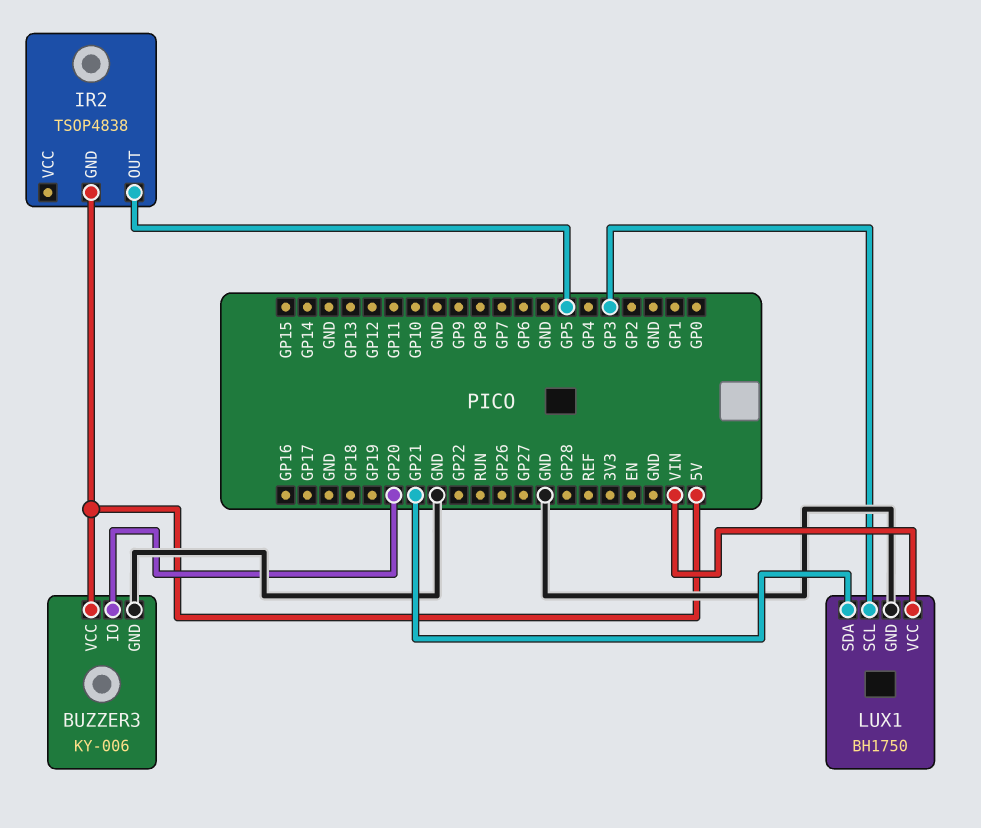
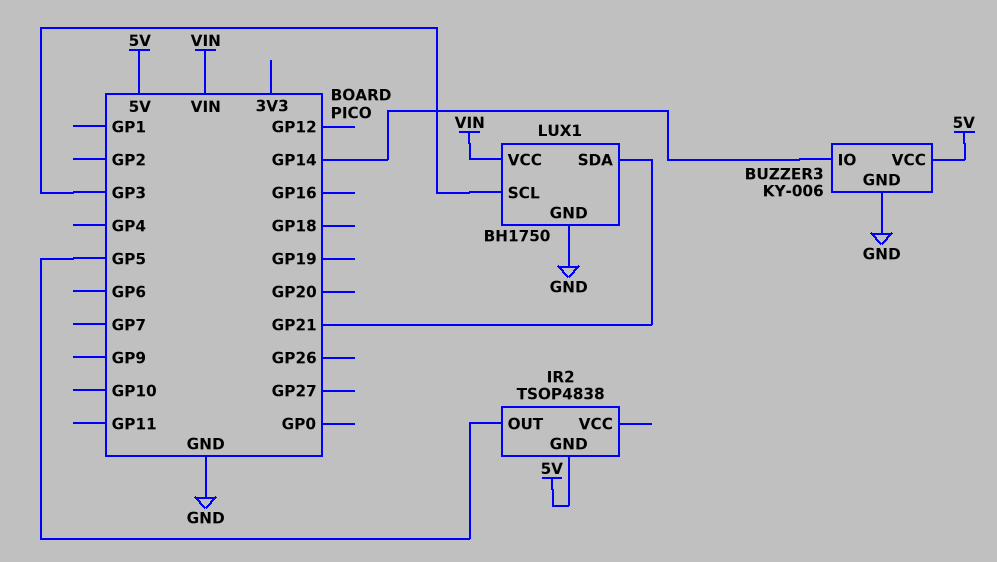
BUZZER3 pin IO: GP20 -> GP14

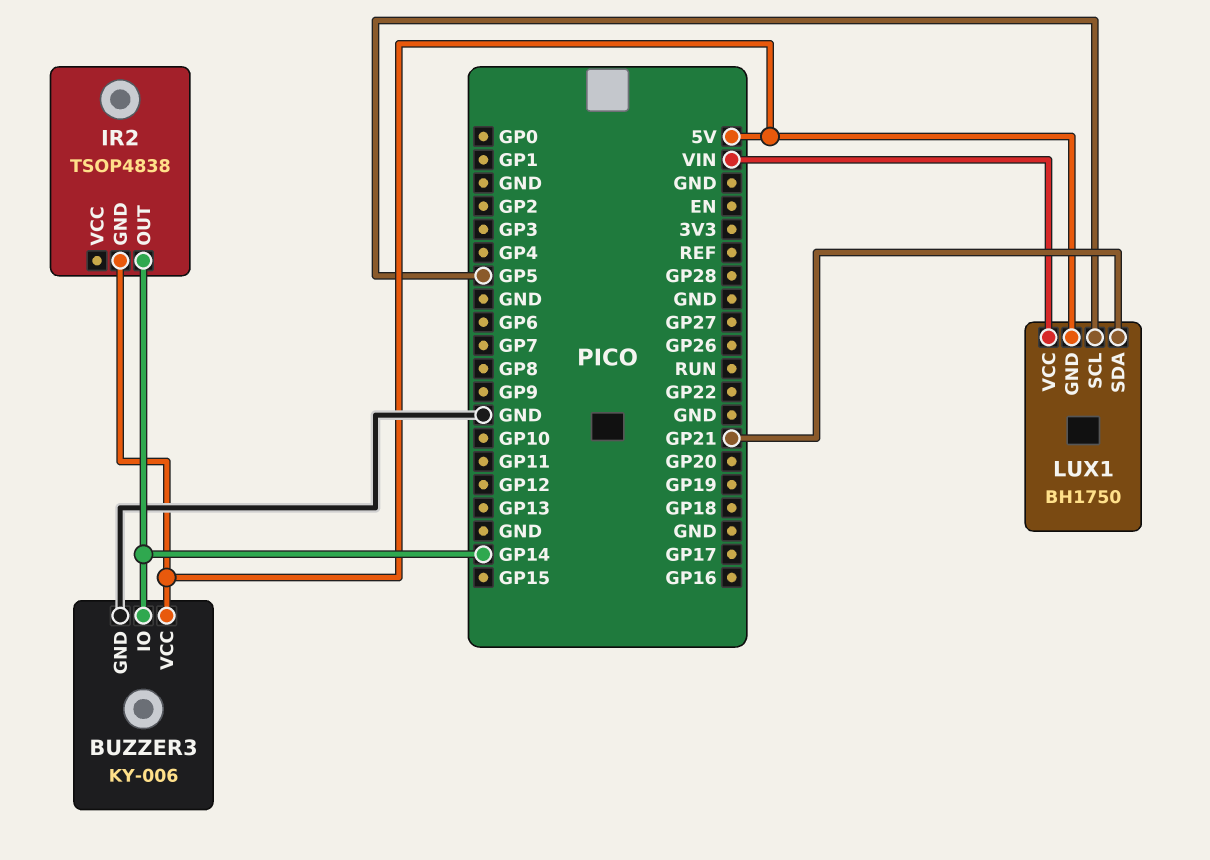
IR2 pin OUT: GP5 -> GP14
LUX1 pin GND: GND -> 5V
LUX1 pin SCL: GP3 -> GP5

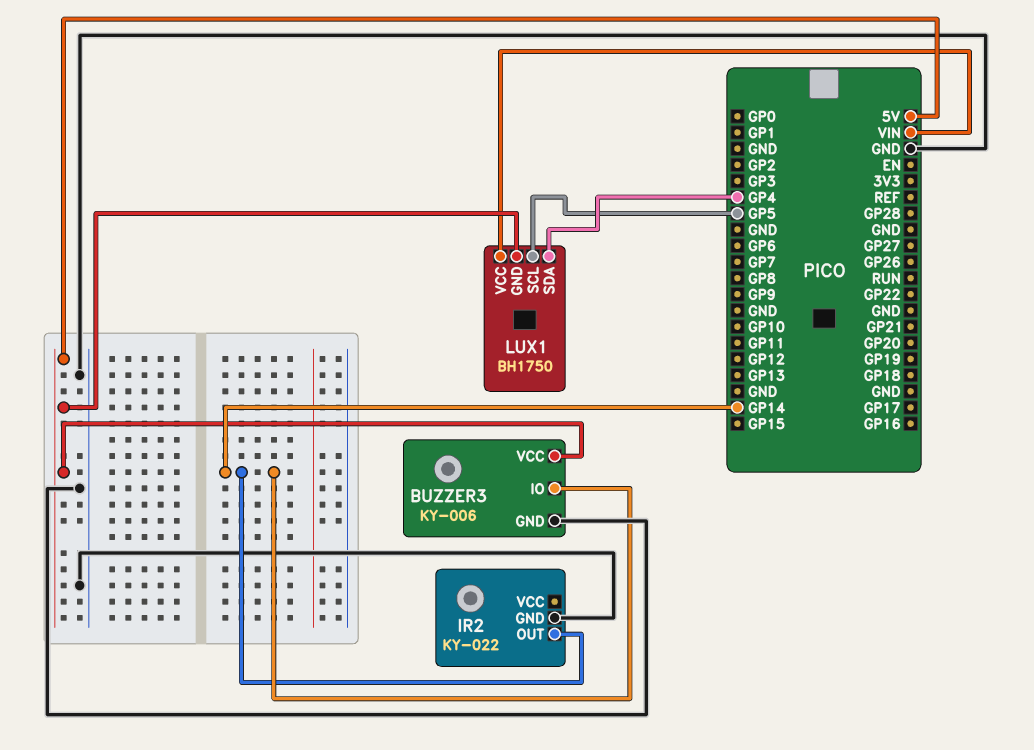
IR2: TSOP4838 -> KY-022
IR2 pin GND: 5V -> GND
LUX1 pin SDA: GP21 -> GP4

